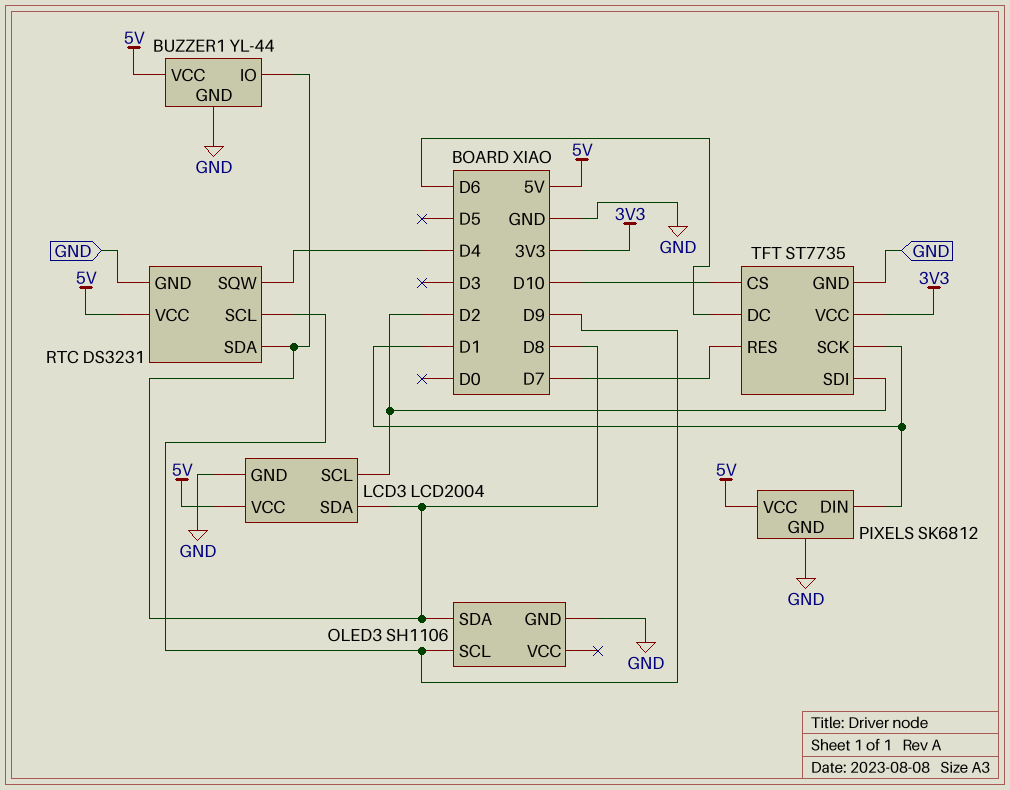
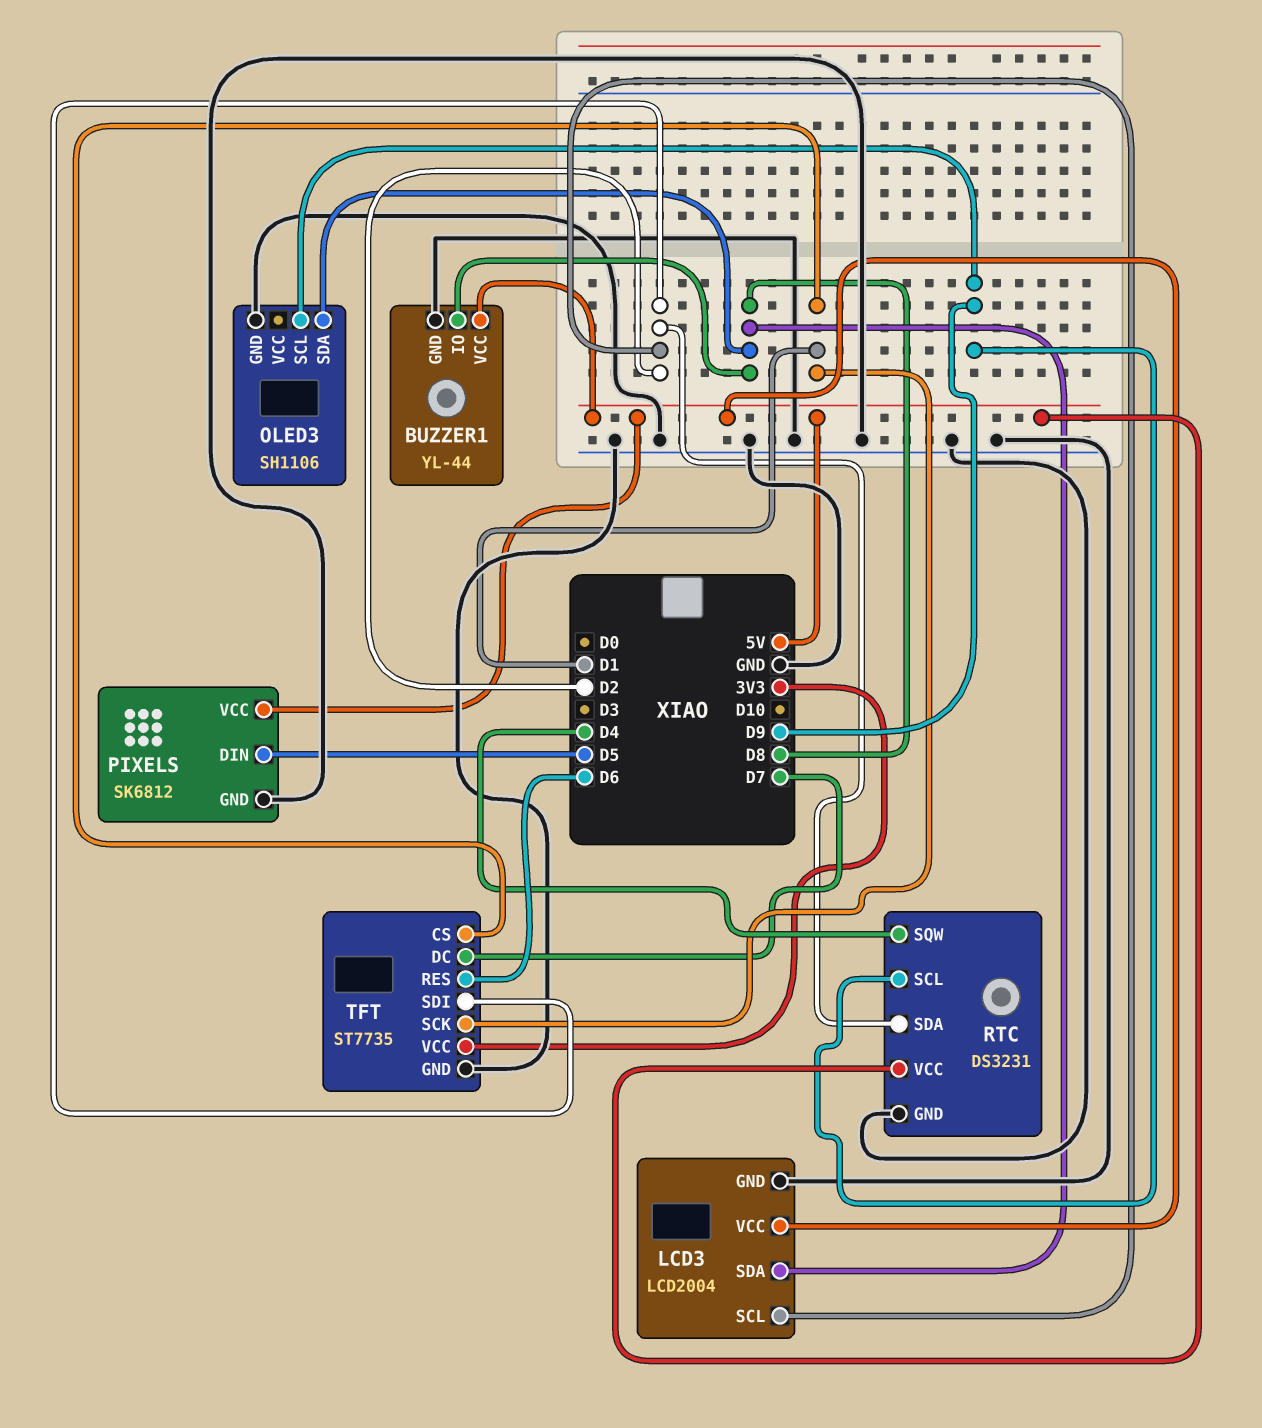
PIXELS pin DIN: D1 -> D5
RTC pin SDA: D8 -> D2
TFT pin CS: D10 -> D1
TFT pin DC: D6 -> D7
TFT pin RES: D7 -> D6

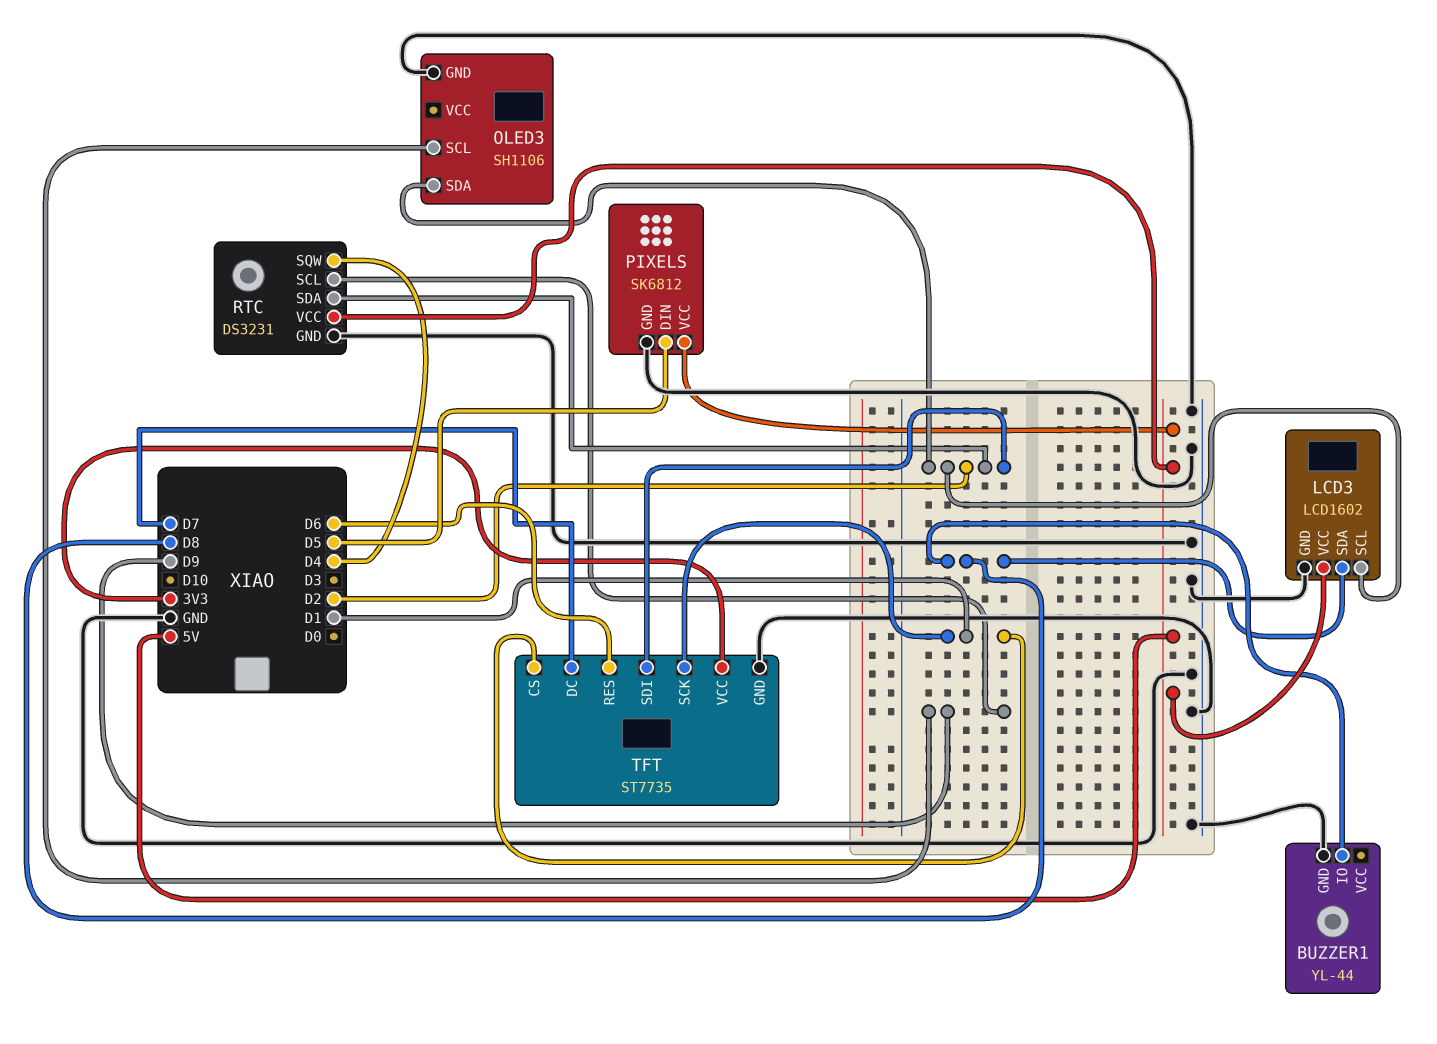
BUZZER1 pin VCC: 5V -> none
LCD3: LCD2004 -> LCD1602
OLED3 pin SDA: D8 -> D2

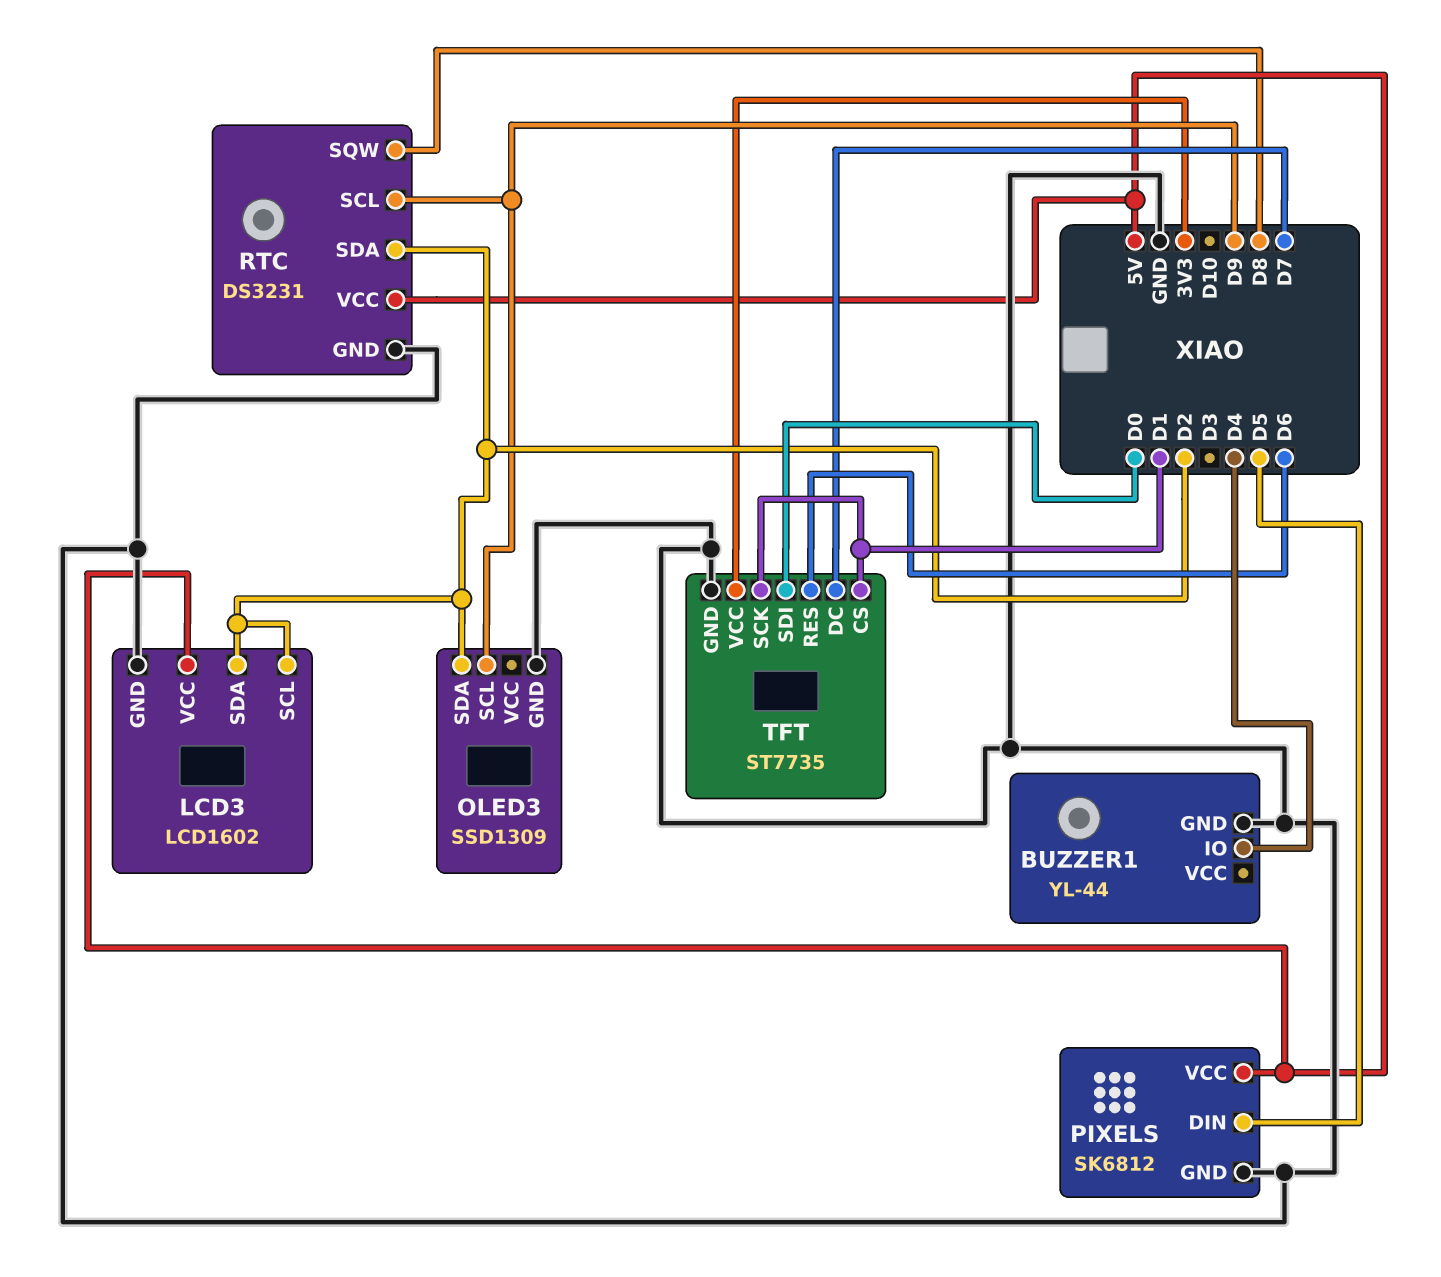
BUZZER1 pin IO: D8 -> D4
LCD3 pin SDA: D8 -> D2
OLED3: SH1106 -> SSD1309
RTC pin SQW: D4 -> D8
TFT pin SDI: D2 -> D0

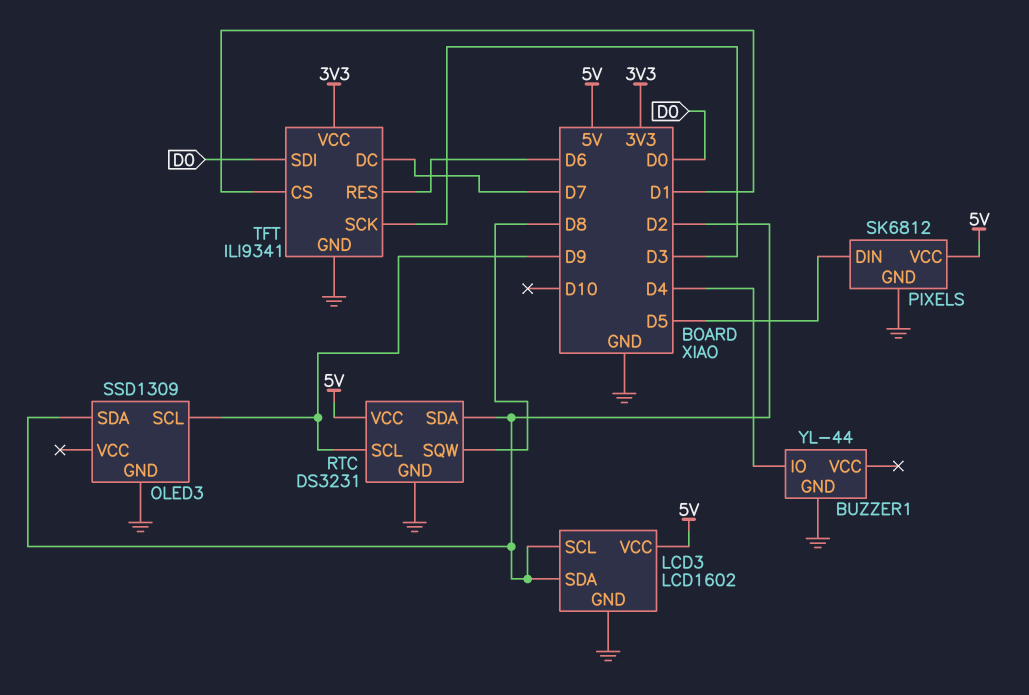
TFT: ST7735 -> ILI9341
TFT pin SCK: D1 -> D3

